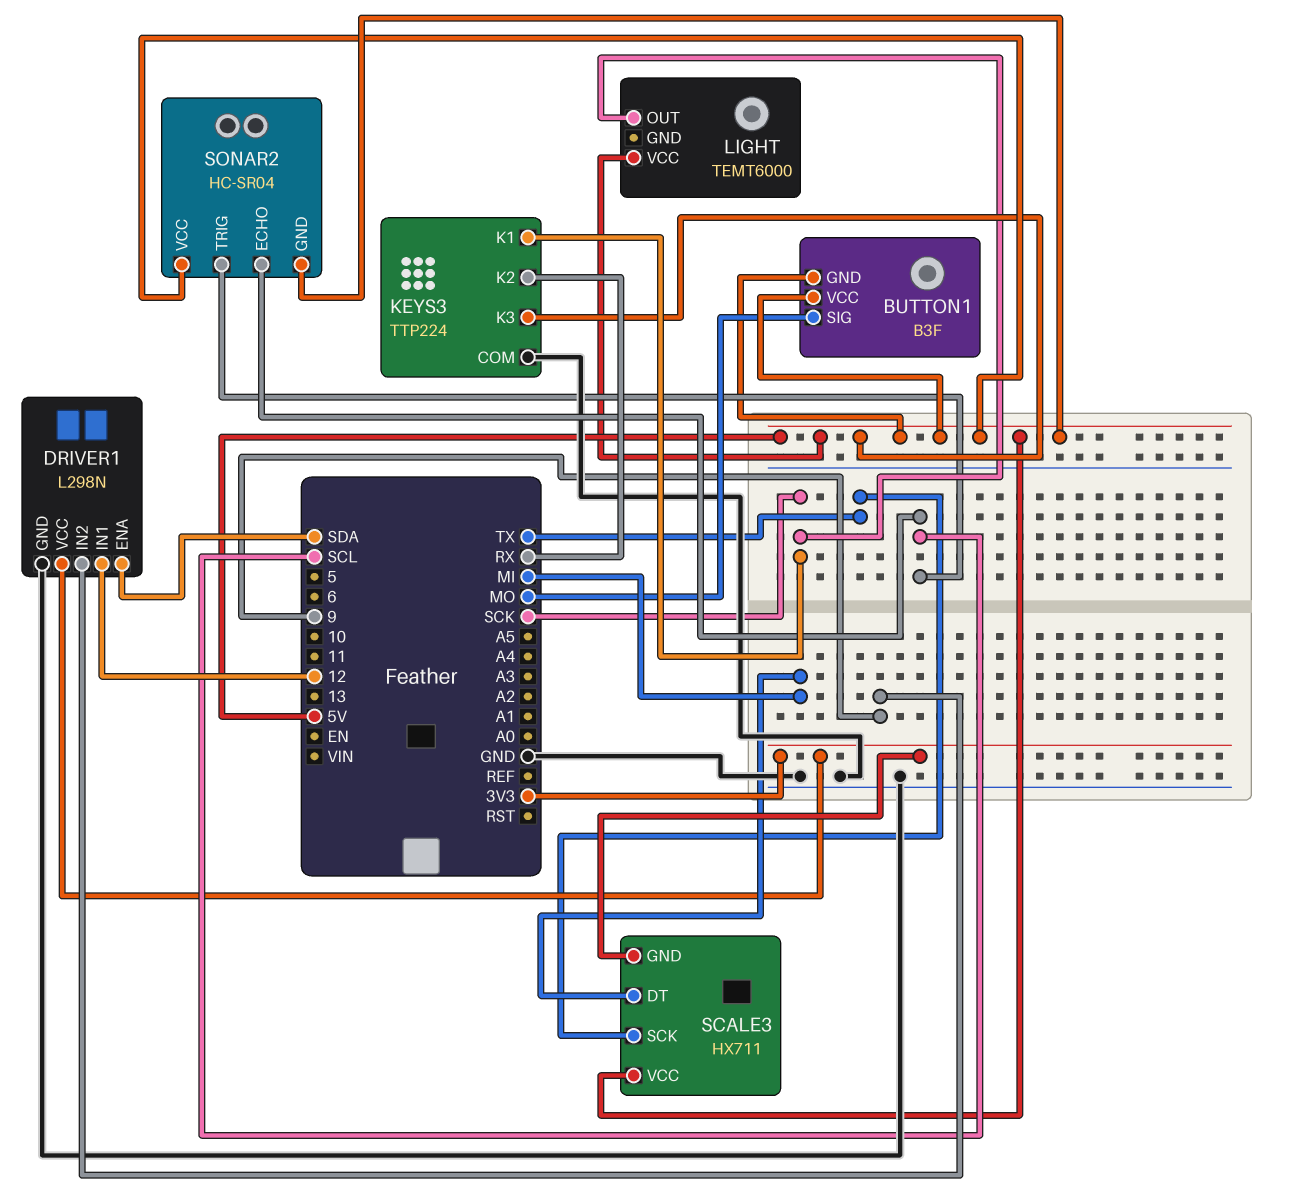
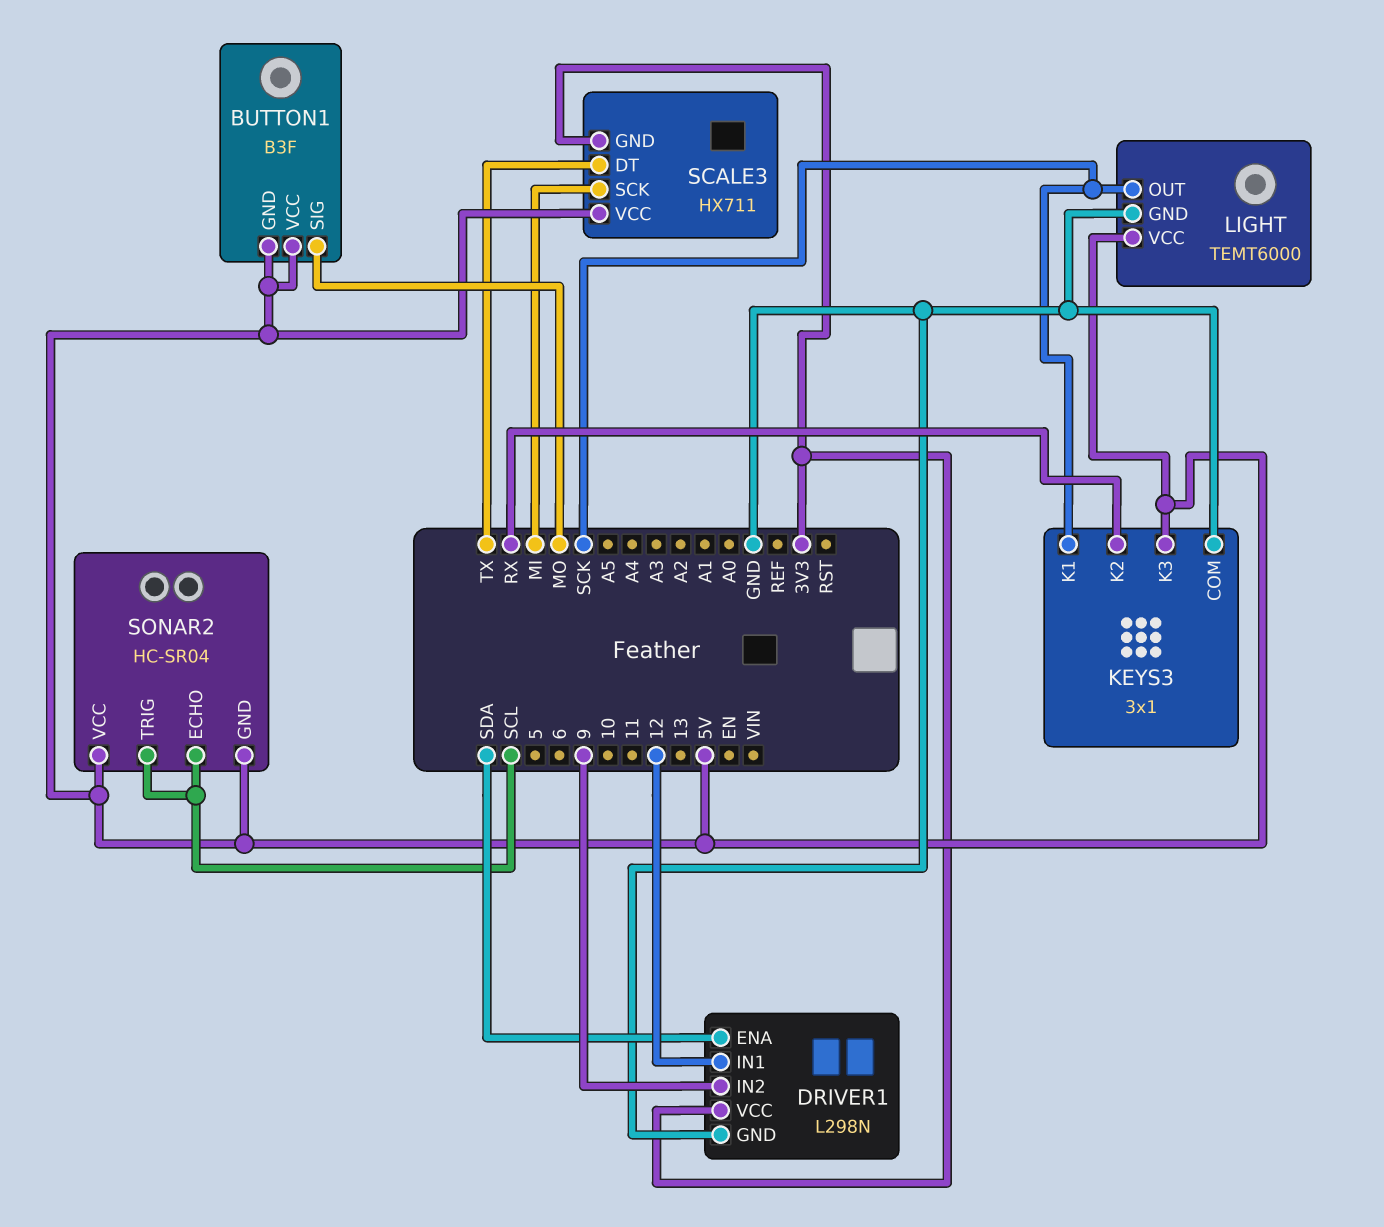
KEYS3: TTP224 -> 3x1
LIGHT pin GND: none -> GND
SCALE3 pin DT: MI -> TX
SCALE3 pin SCK: TX -> MI

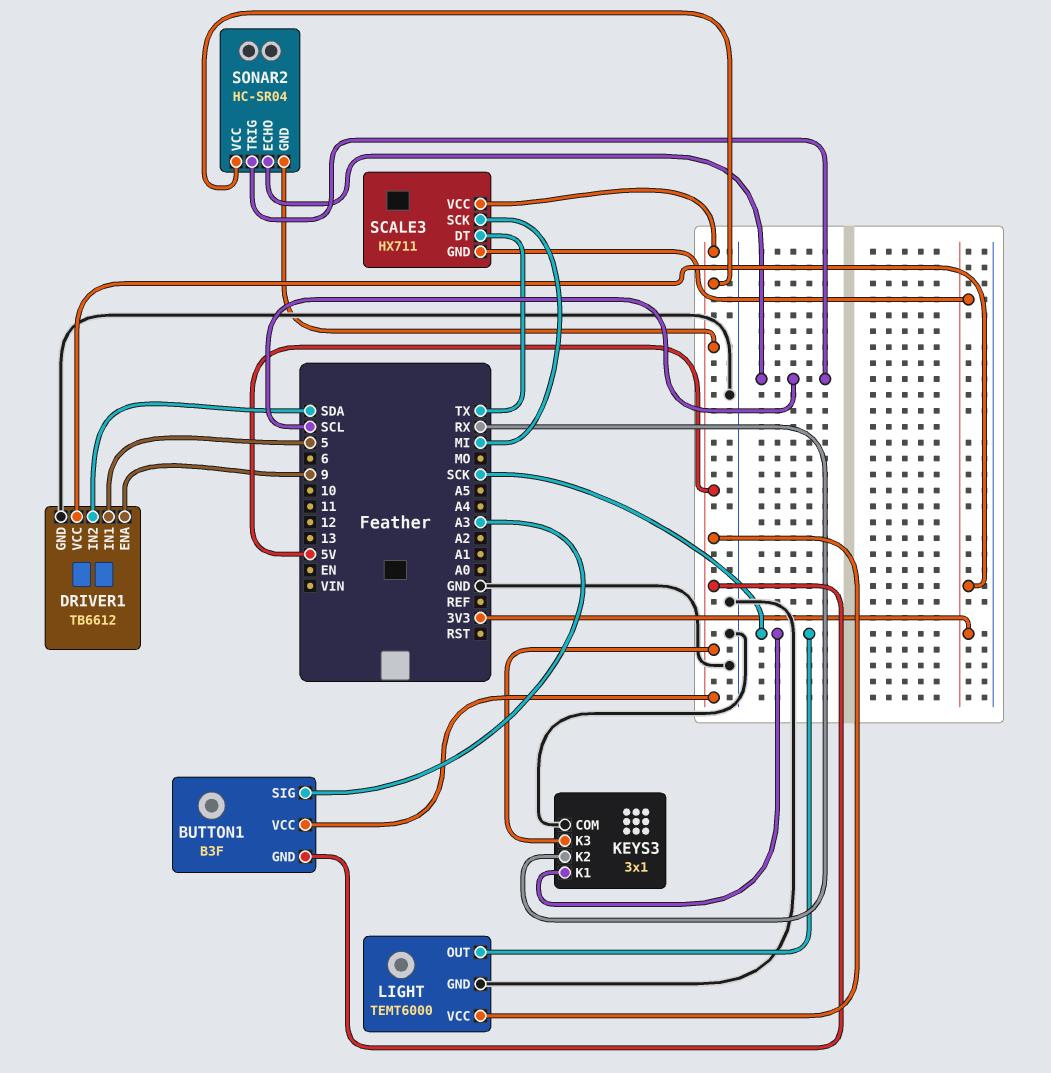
BUTTON1 pin SIG: MO -> A3
DRIVER1: L298N -> TB6612
DRIVER1 pin ENA: SDA -> 9
DRIVER1 pin IN1: 12 -> 5
DRIVER1 pin IN2: 9 -> SDA

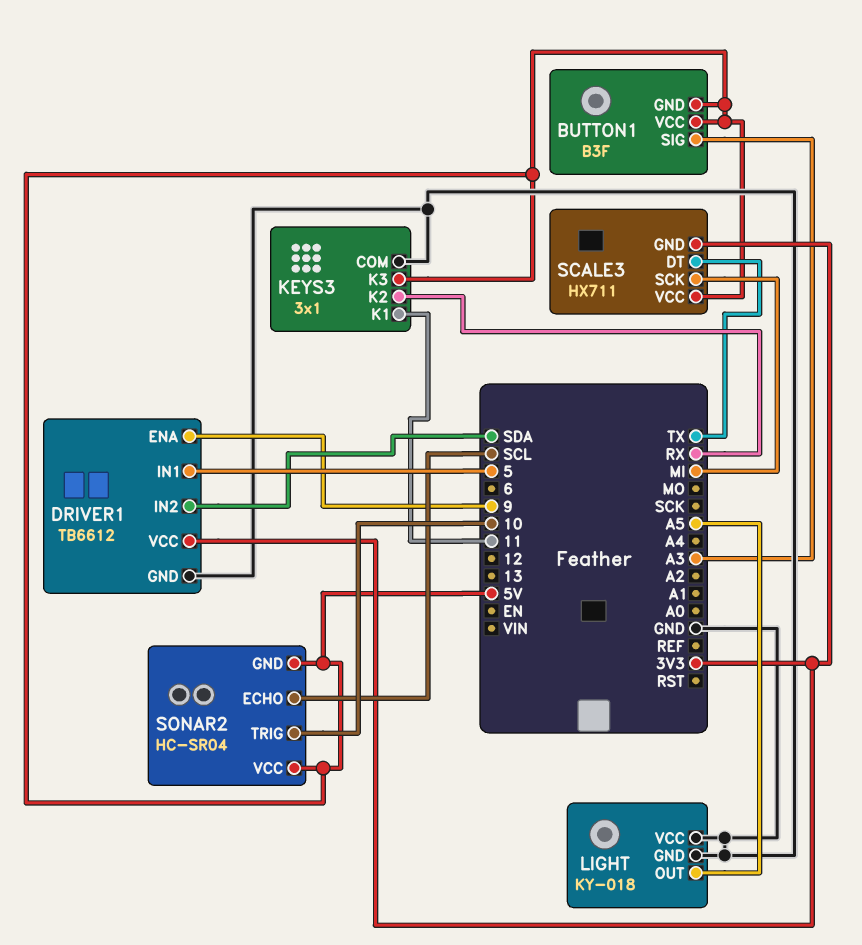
KEYS3 pin K1: SCK -> 11
LIGHT: TEMT6000 -> KY-018
LIGHT pin OUT: SCK -> A5
LIGHT pin VCC: 5V -> GND
SONAR2 pin TRIG: SCL -> 10

